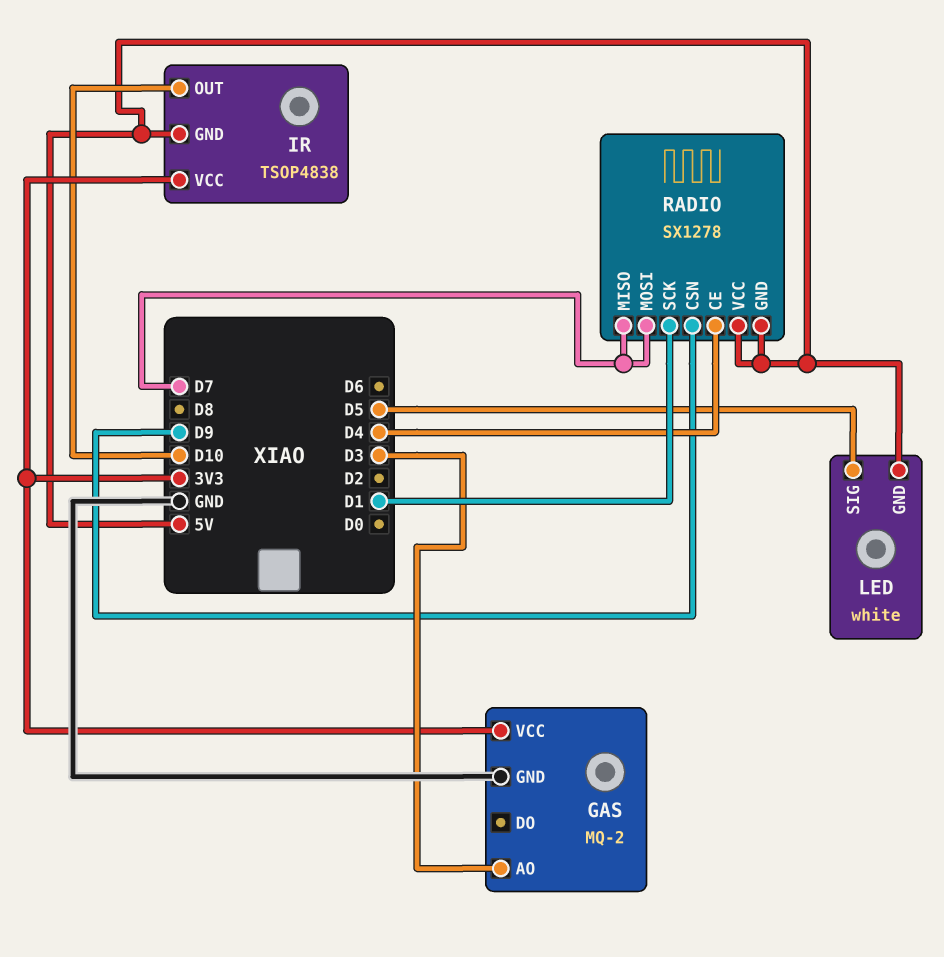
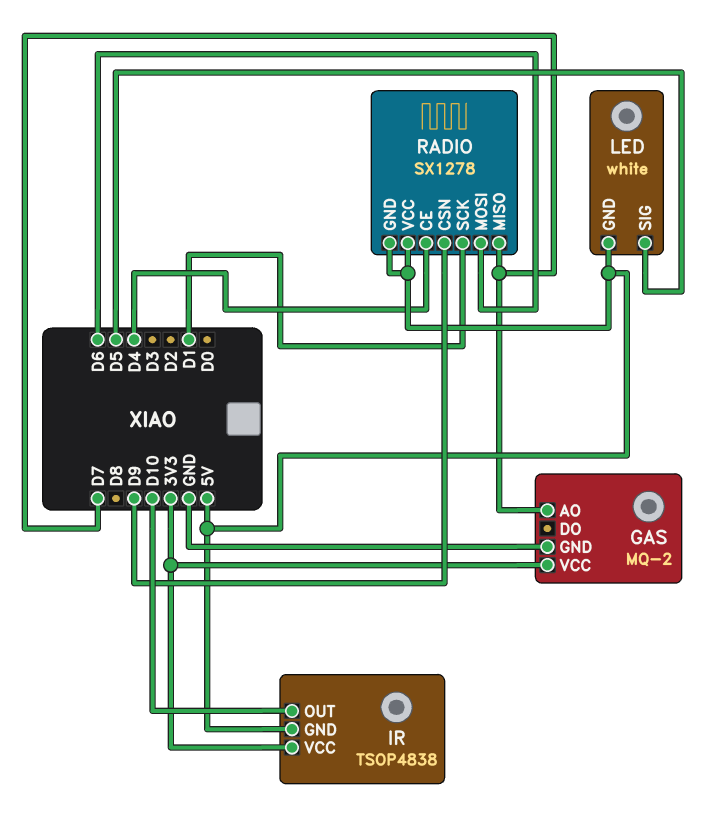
GAS pin AO: D3 -> D7
RADIO pin MOSI: D7 -> D6

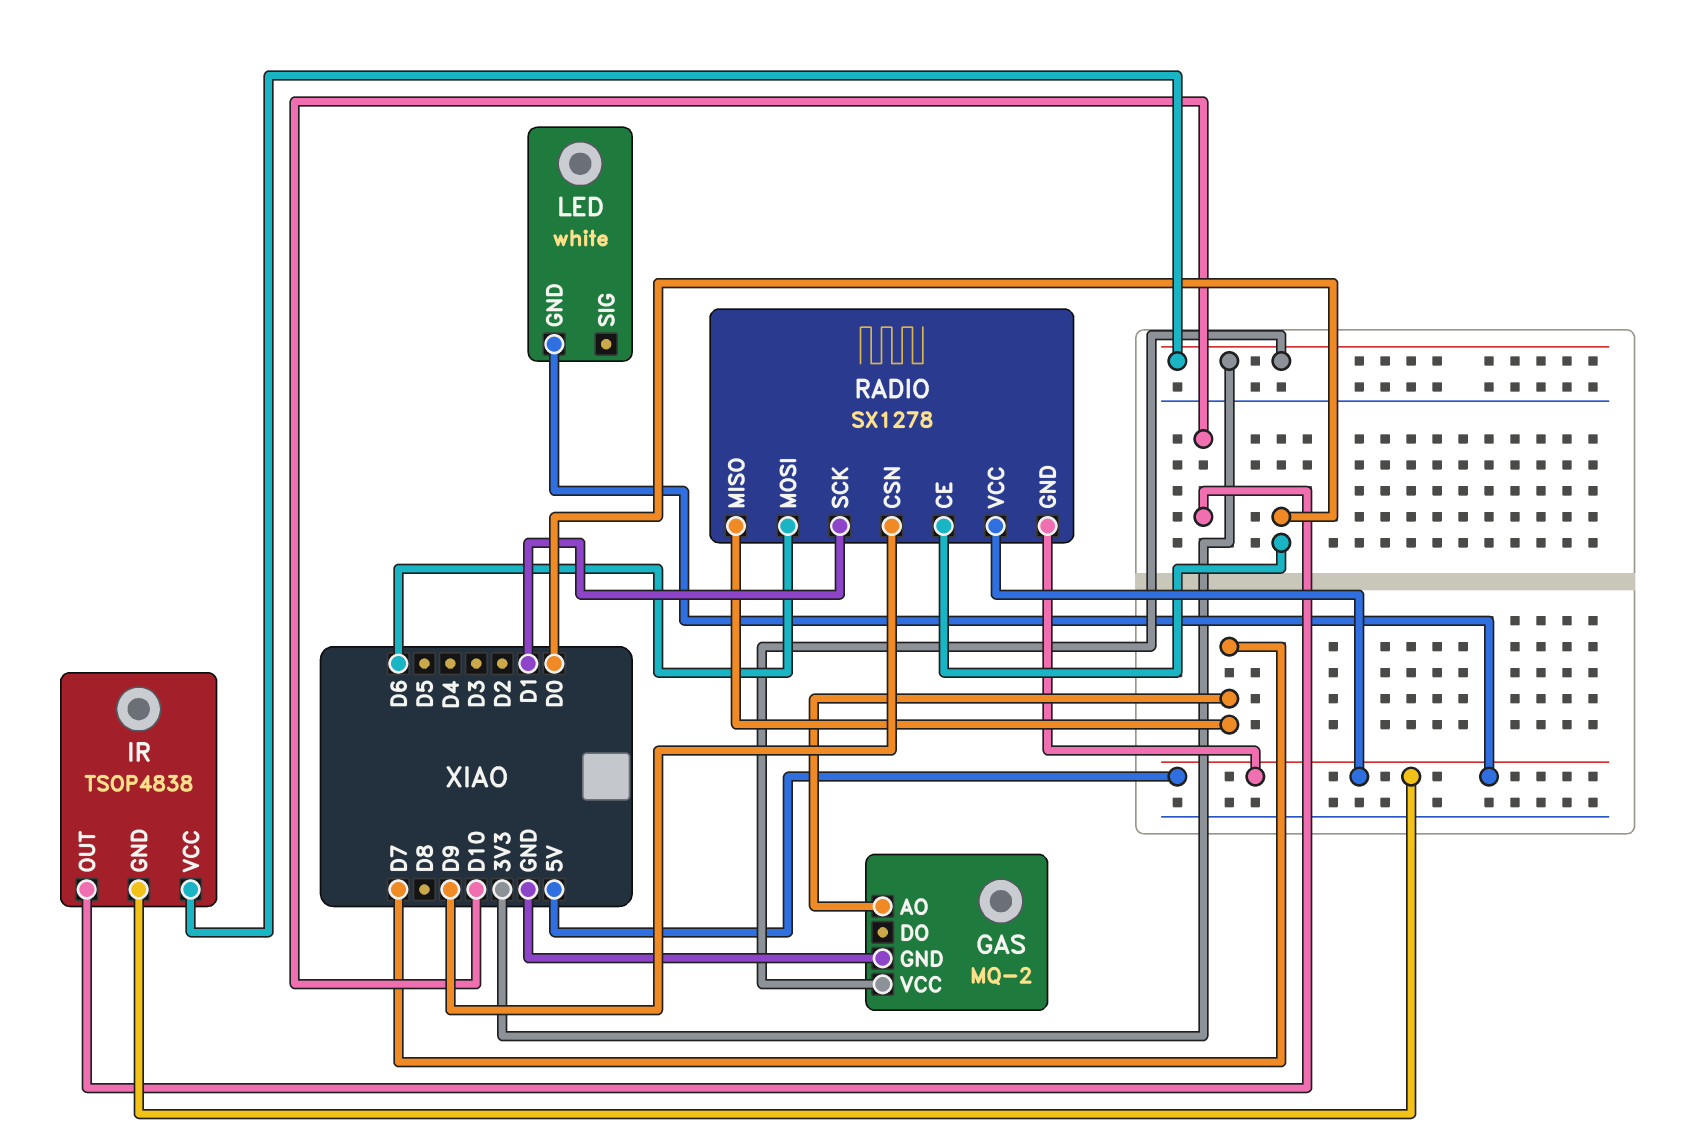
LED pin SIG: D5 -> none
RADIO pin CE: D4 -> D0

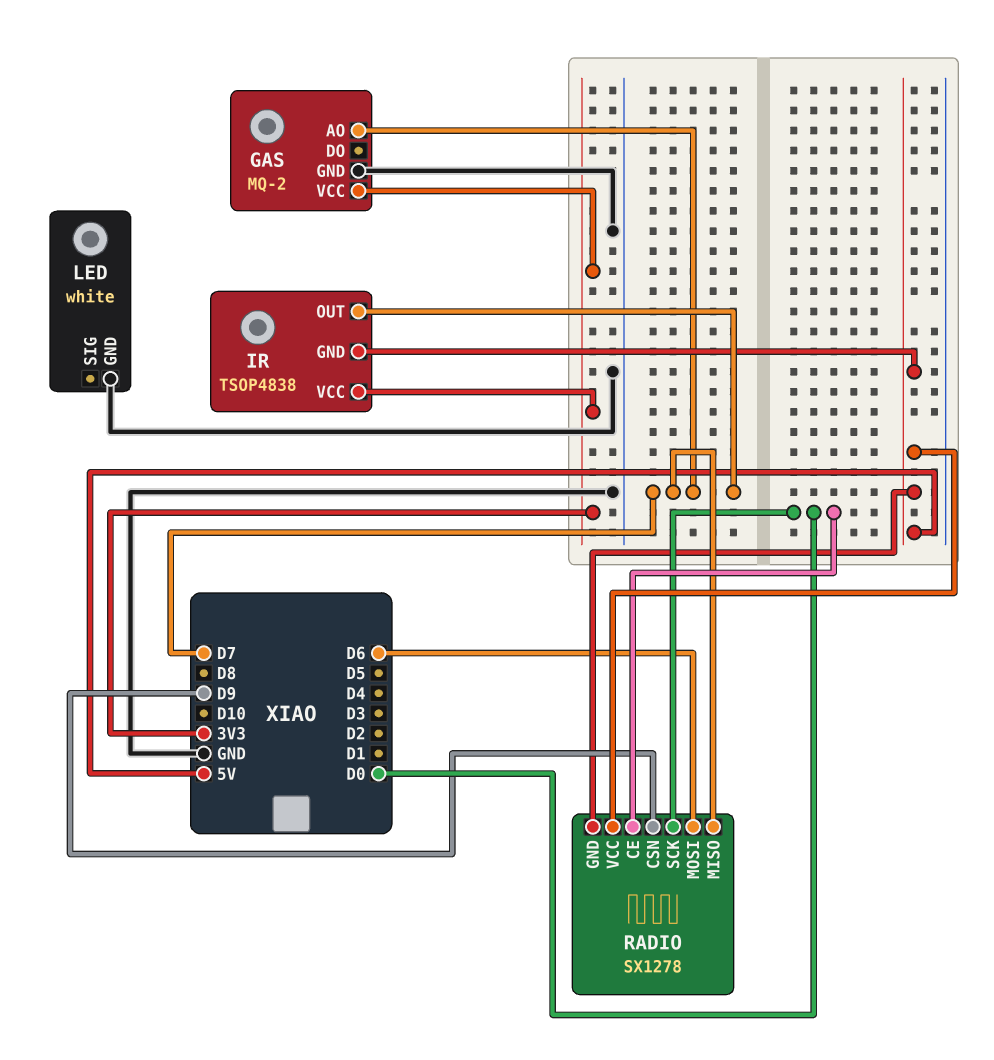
IR pin OUT: D10 -> D7
LED pin GND: 5V -> GND
RADIO pin SCK: D1 -> D0

